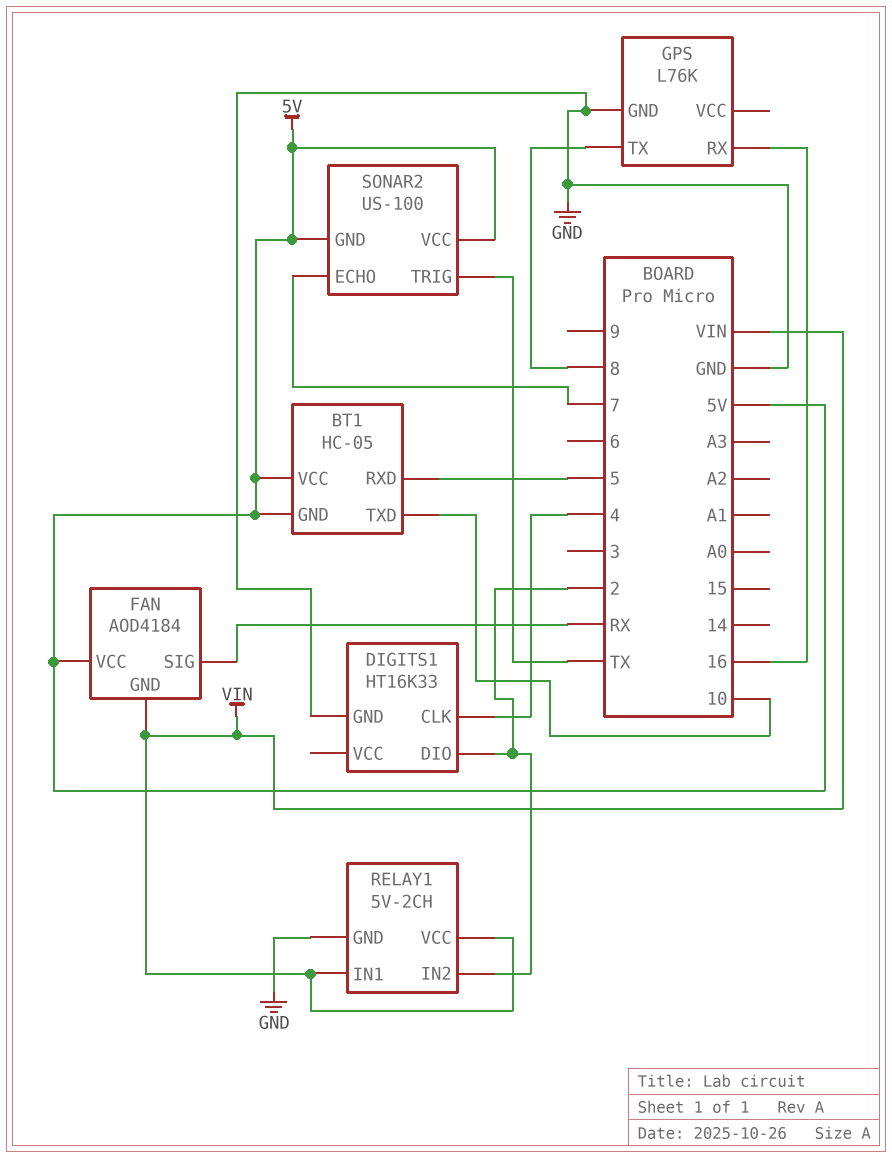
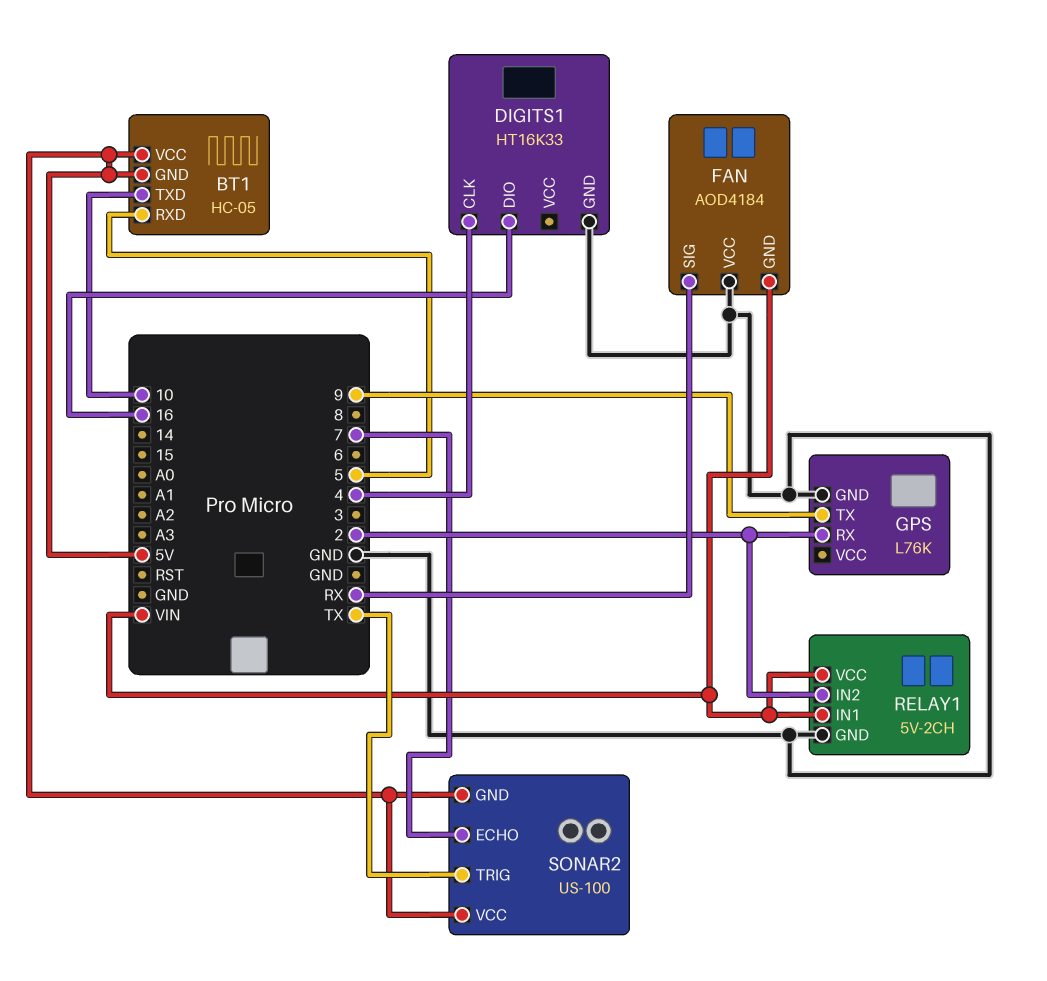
DIGITS1 pin DIO: 2 -> 16
FAN pin VCC: 5V -> GND
GPS pin RX: 16 -> 2
GPS pin TX: 8 -> 9

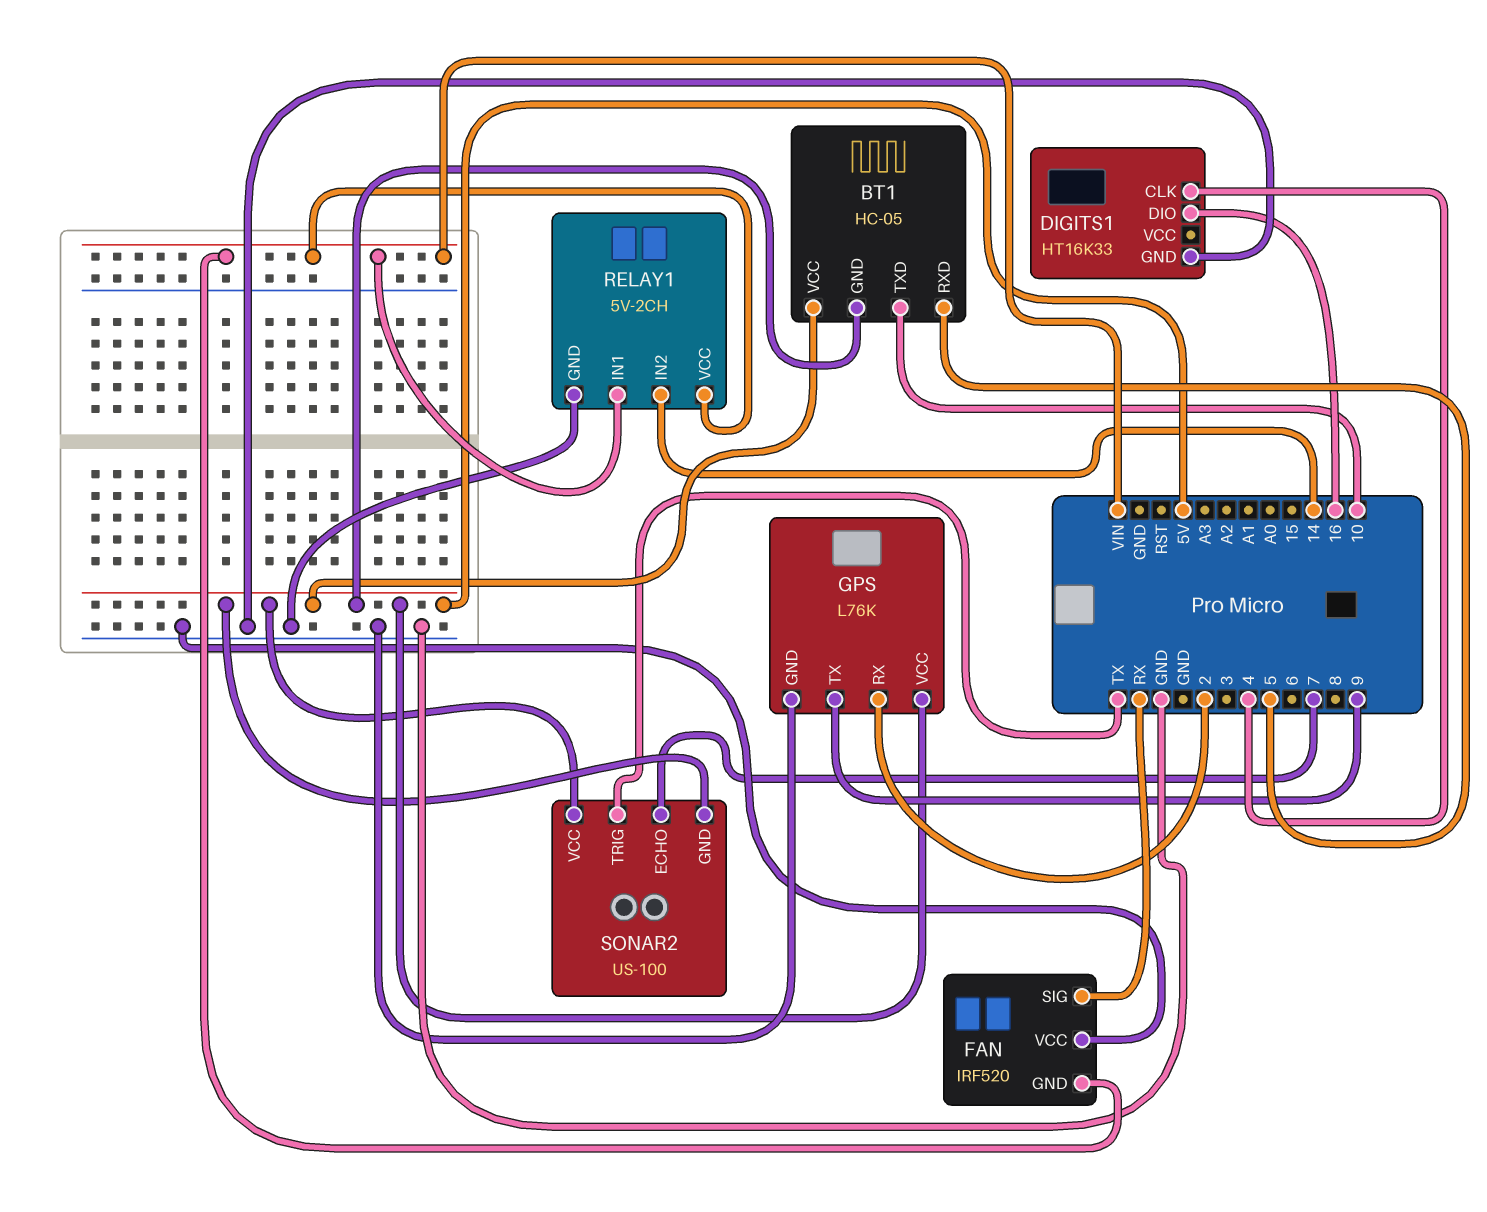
FAN: AOD4184 -> IRF520
GPS pin VCC: none -> 5V
RELAY1 pin IN2: 2 -> 14

